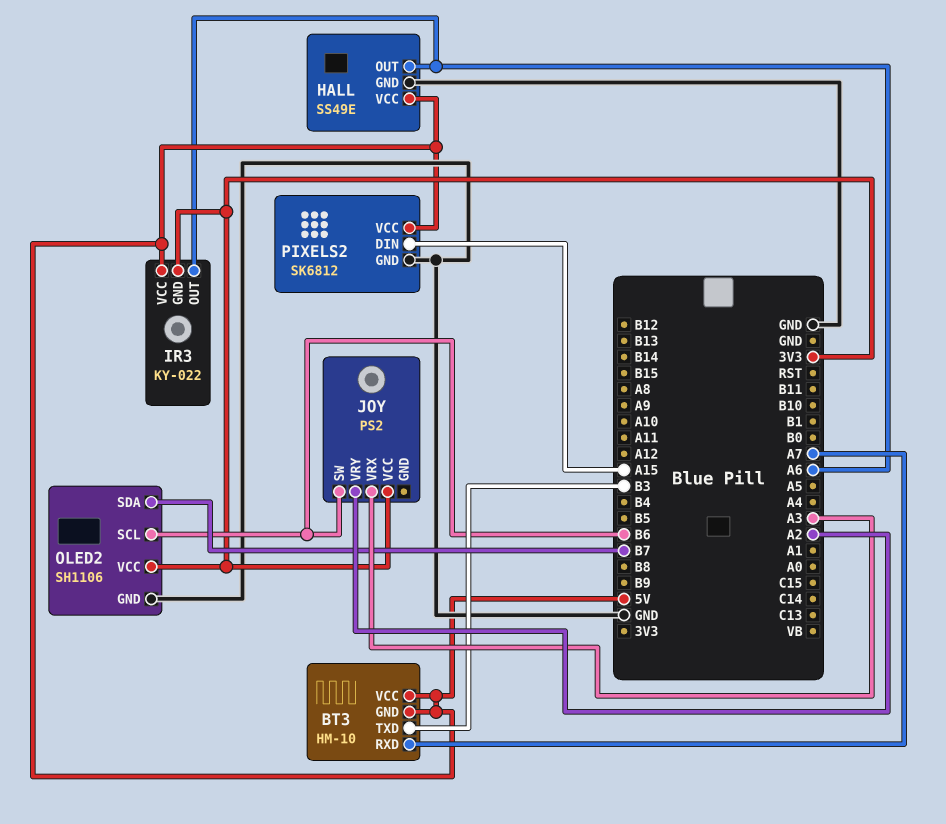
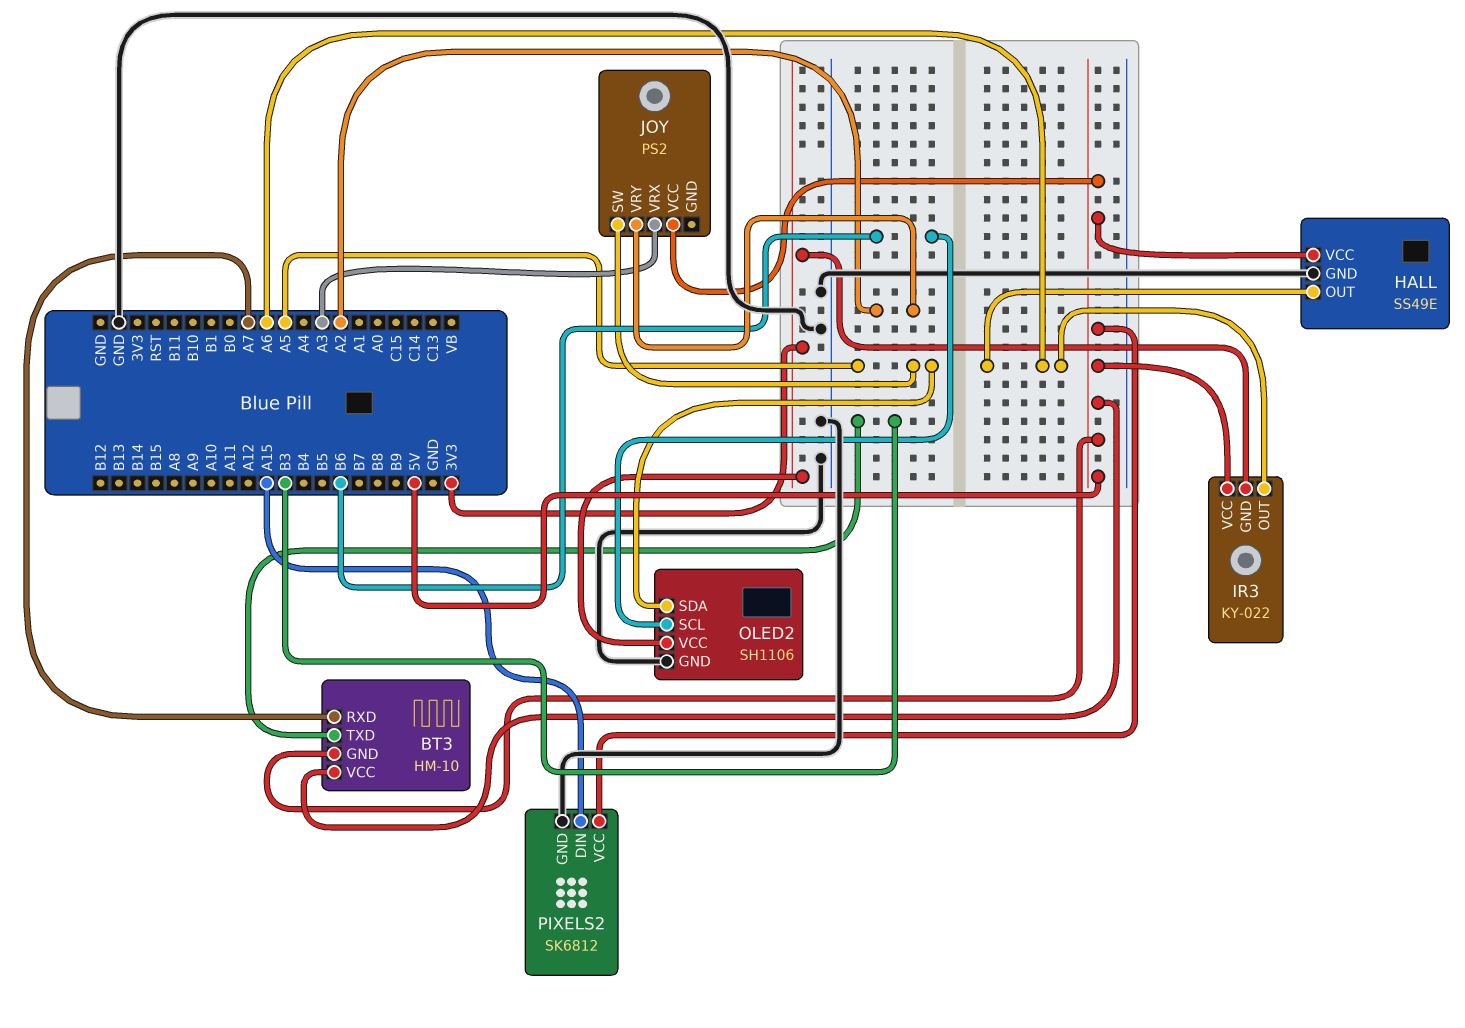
JOY pin SW: B6 -> A5
JOY pin VCC: 3V3 -> 5V
OLED2 pin SDA: B7 -> A5

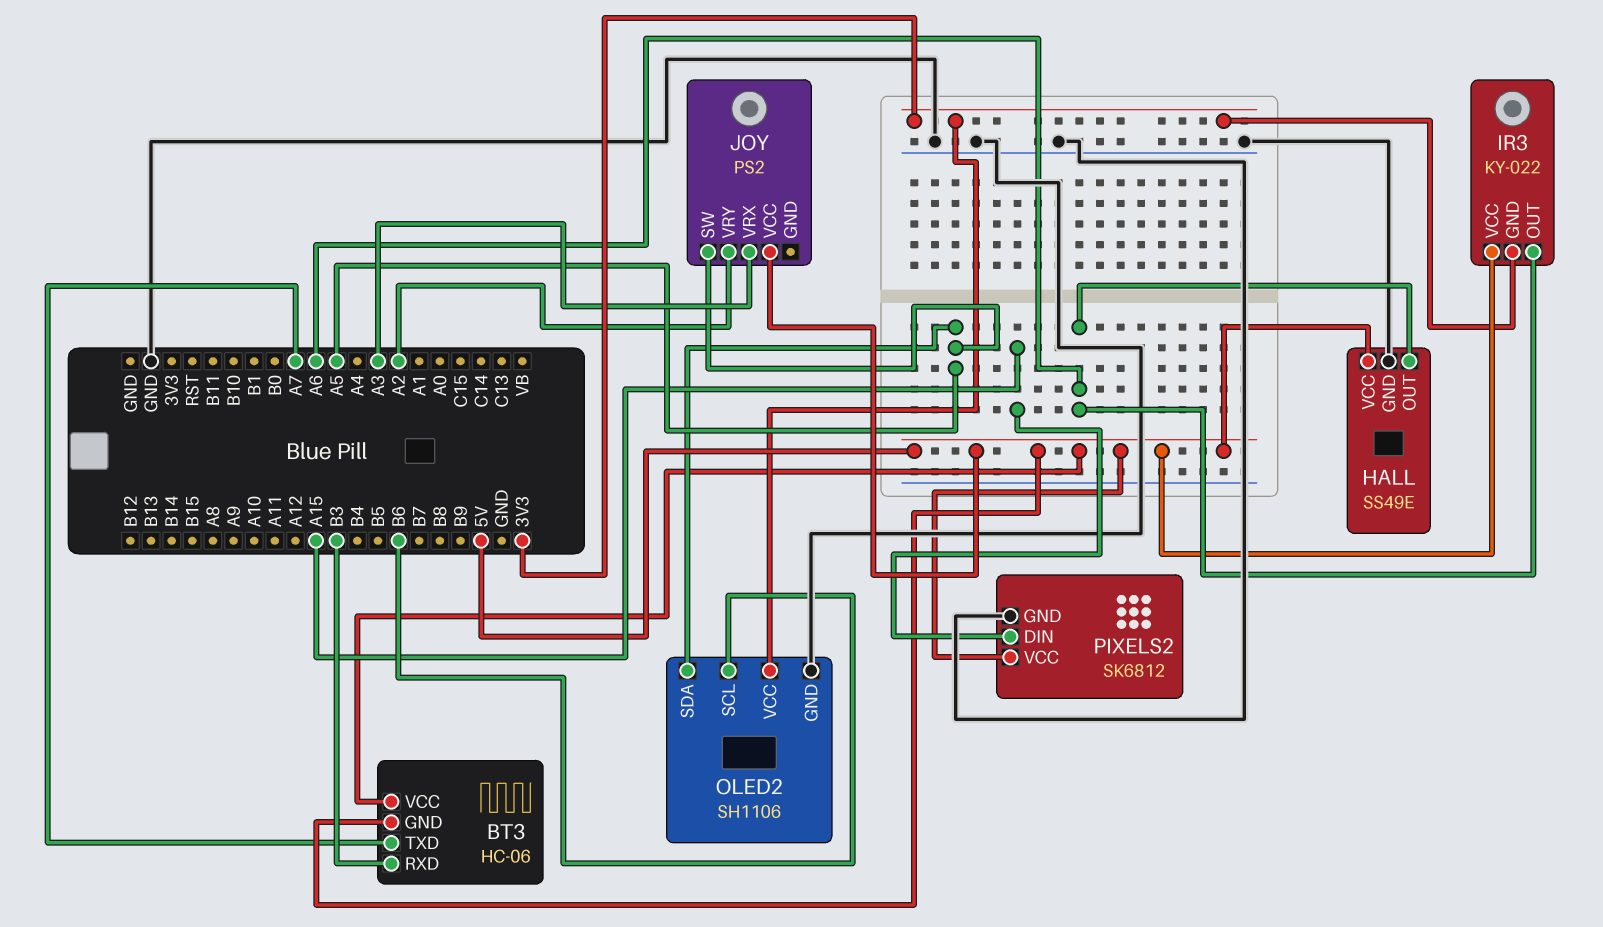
BT3: HM-10 -> HC-06
BT3 pin RXD: A7 -> B3
BT3 pin TXD: B3 -> A7

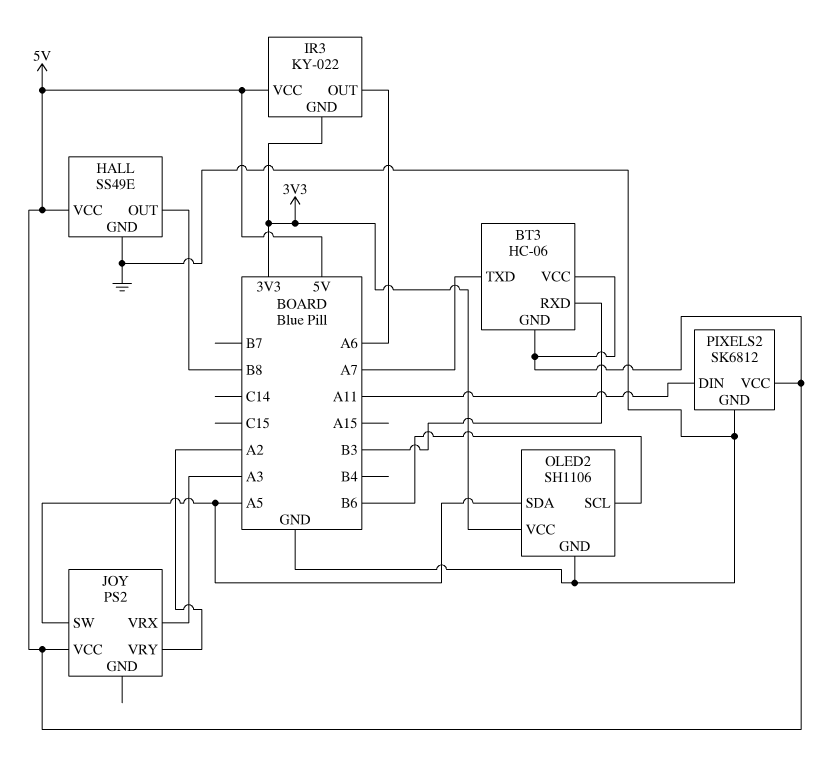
HALL pin OUT: A6 -> B8
PIXELS2 pin DIN: A15 -> A11

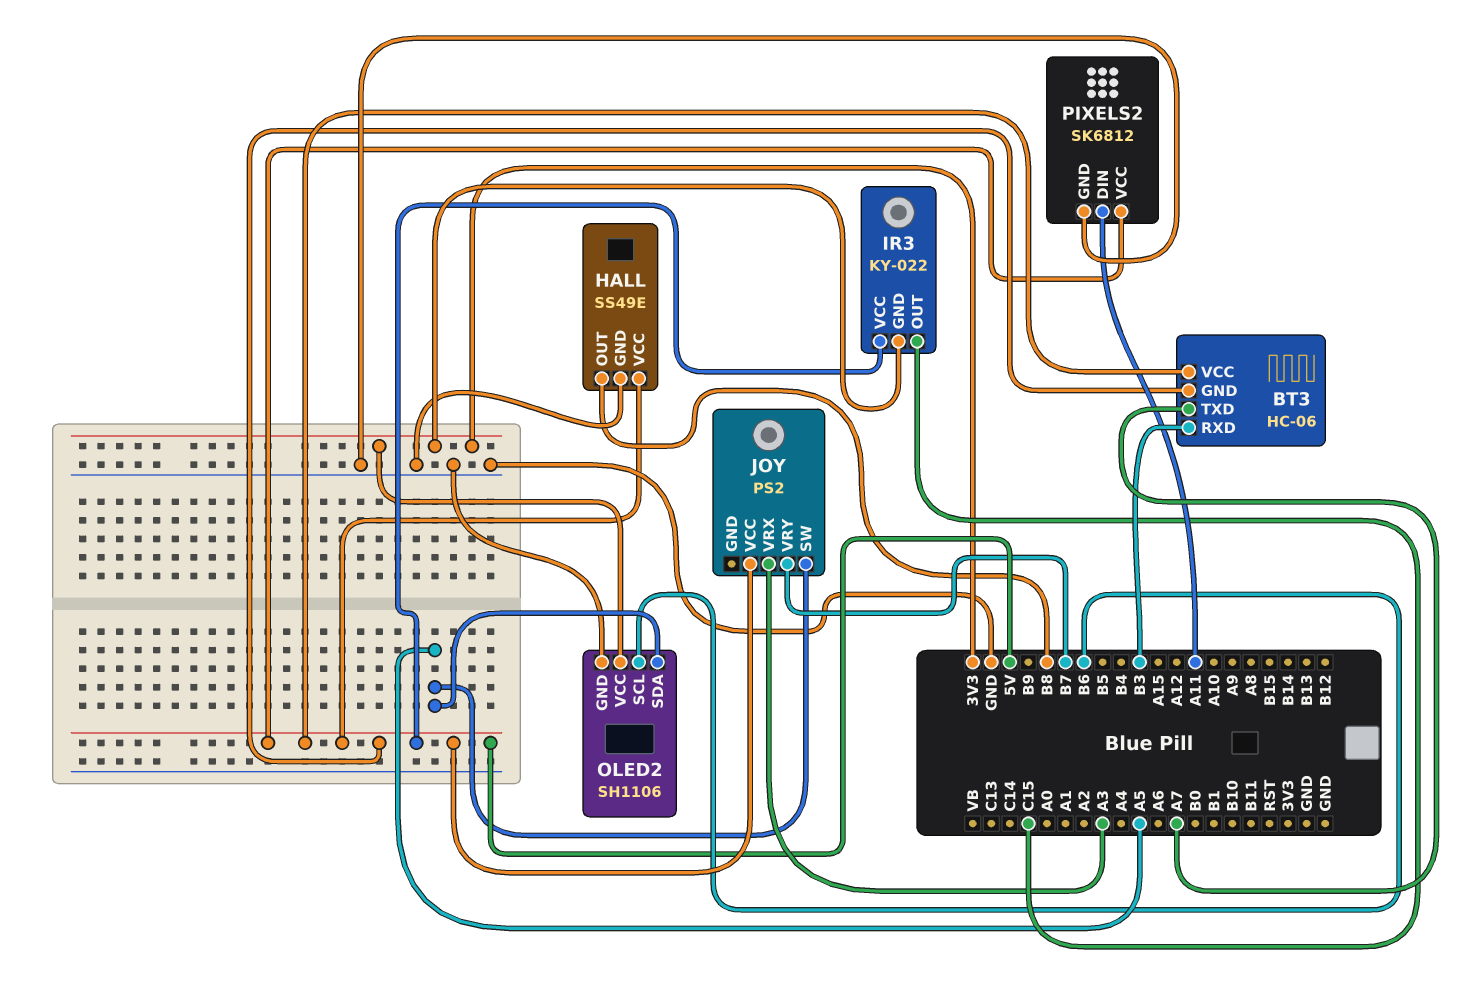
IR3 pin OUT: A6 -> C15
JOY pin VRY: A2 -> B7

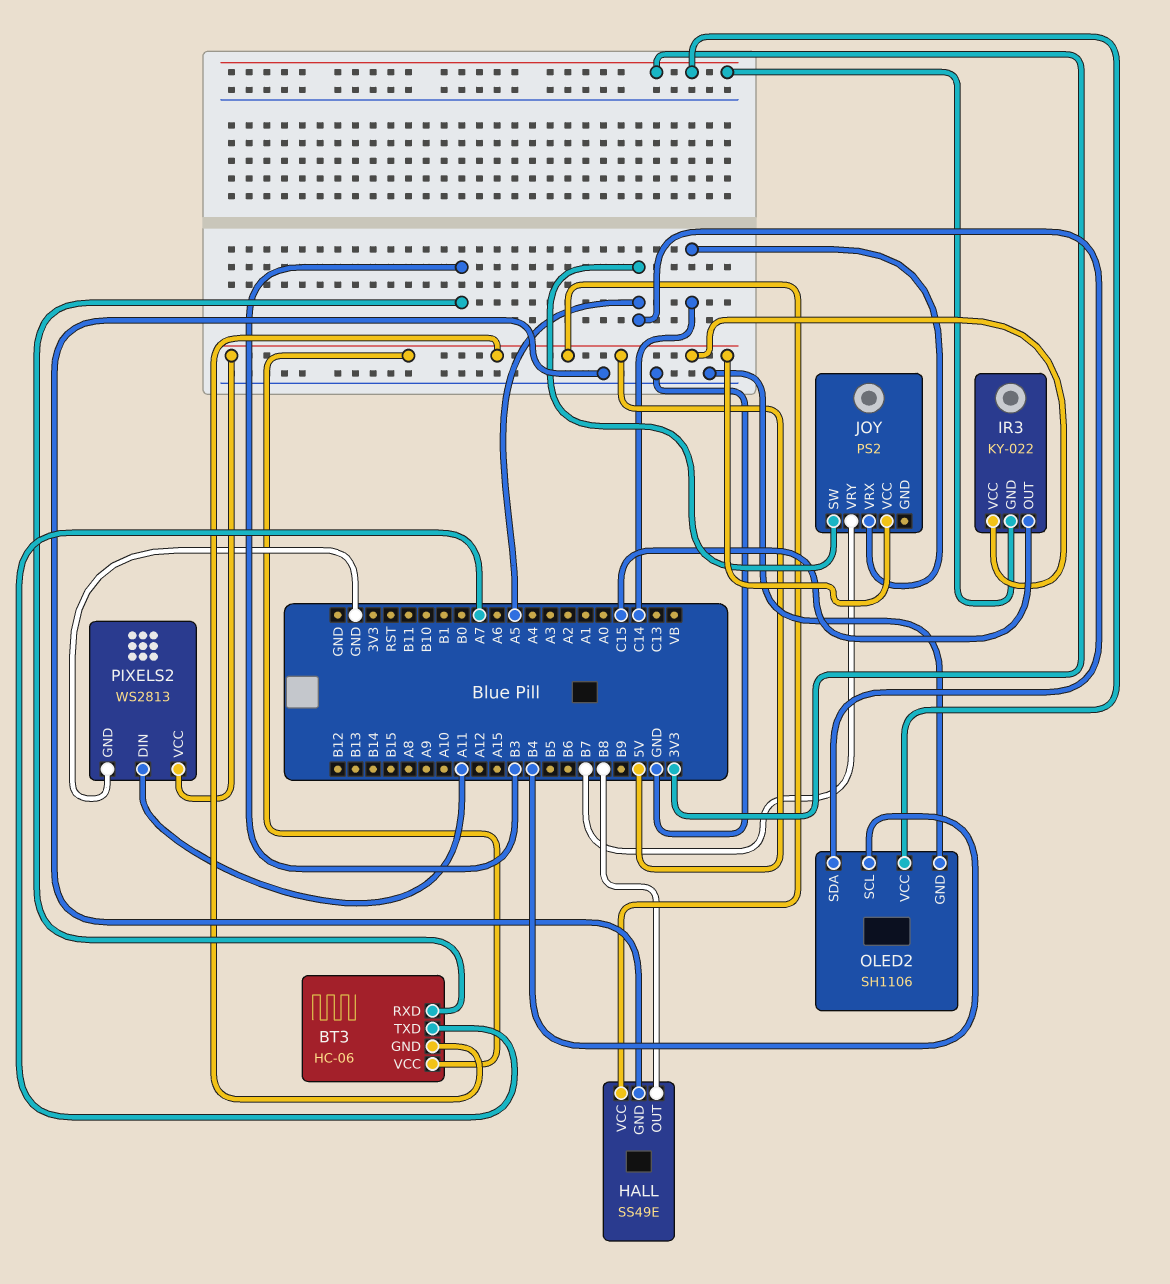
JOY pin VRX: A3 -> C14
OLED2 pin SCL: B6 -> B4
PIXELS2: SK6812 -> WS2813

